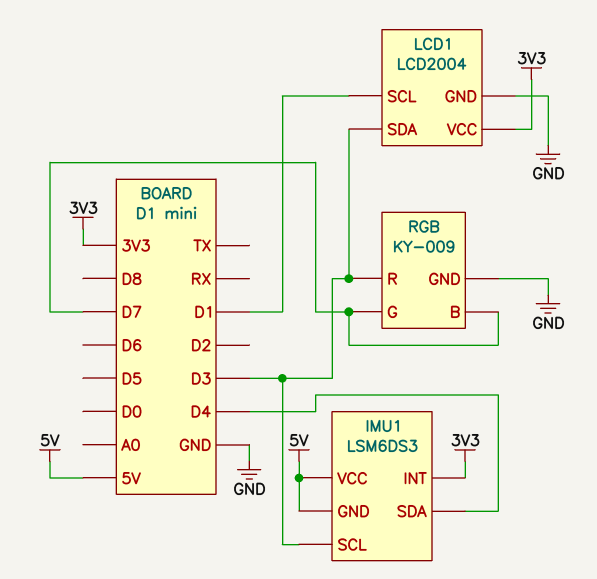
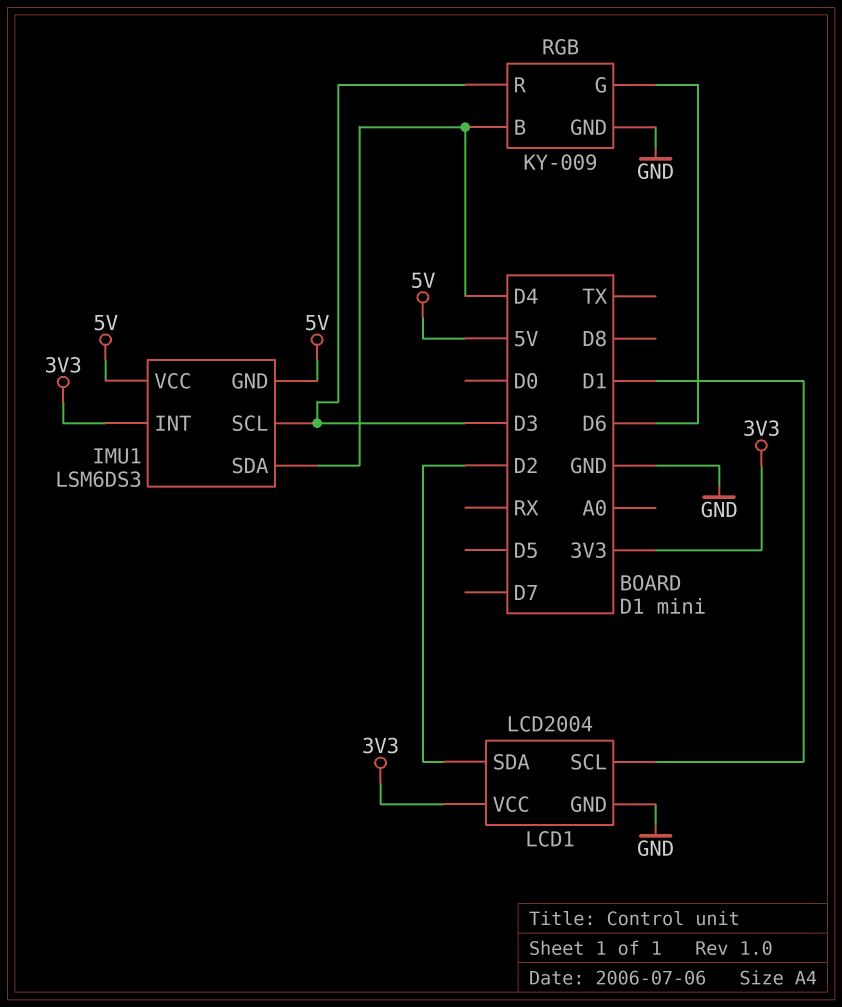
LCD1 pin SDA: D3 -> D2
RGB pin B: D7 -> D4
RGB pin G: D7 -> D6

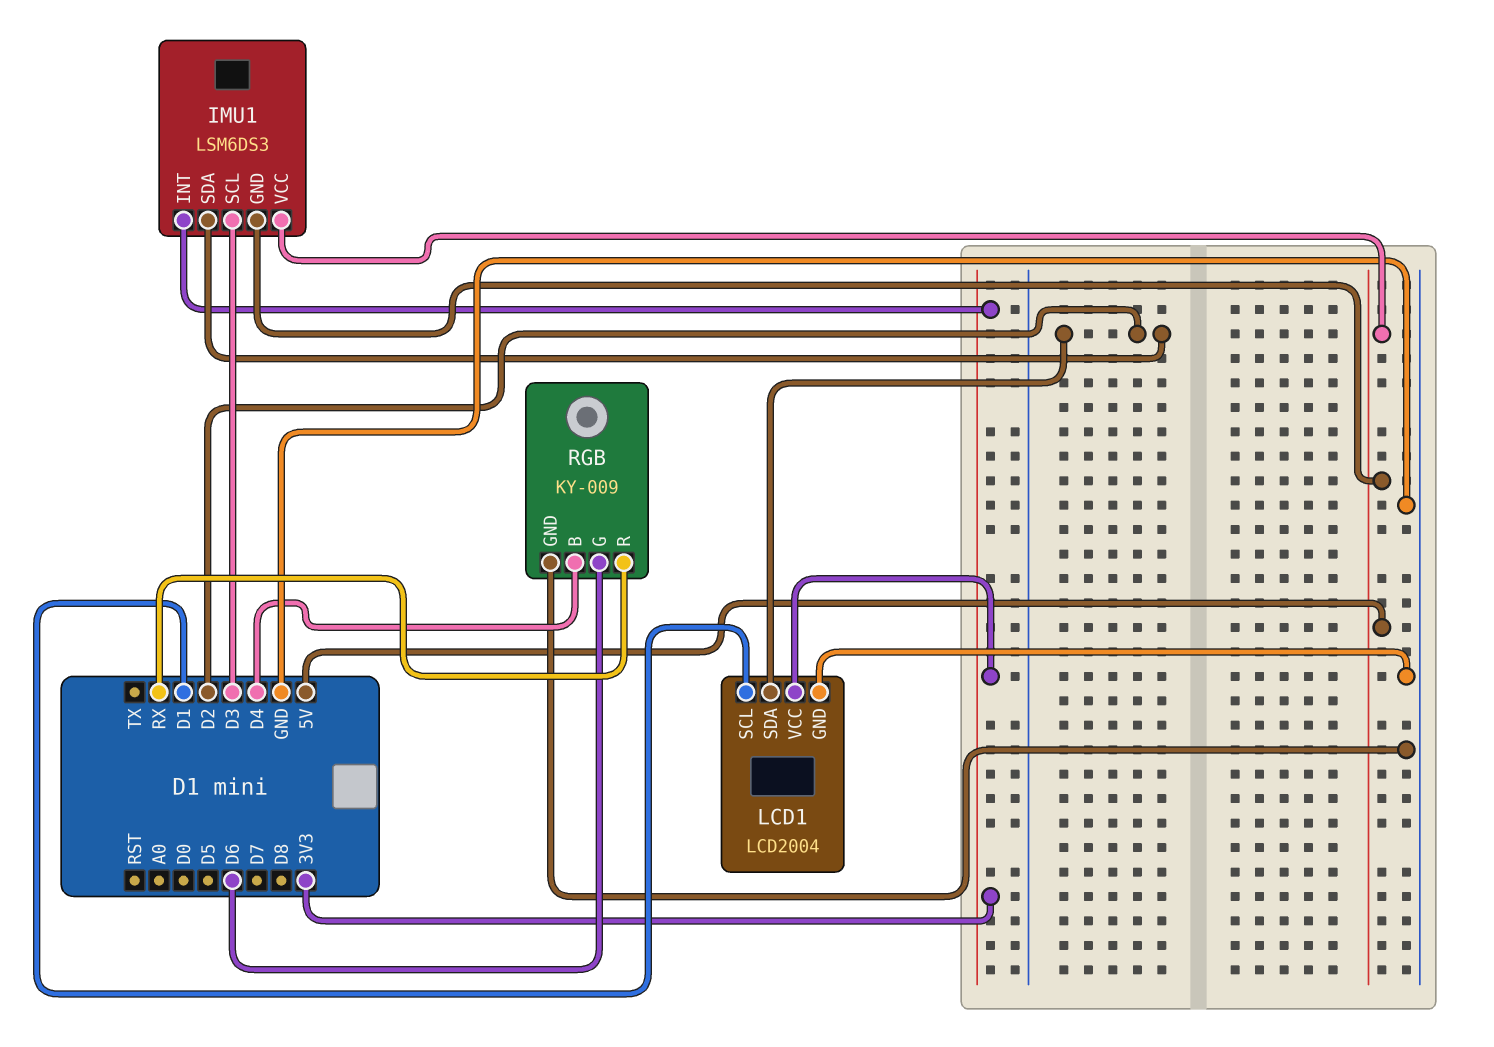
IMU1 pin SDA: D4 -> D2
RGB pin R: D3 -> RX

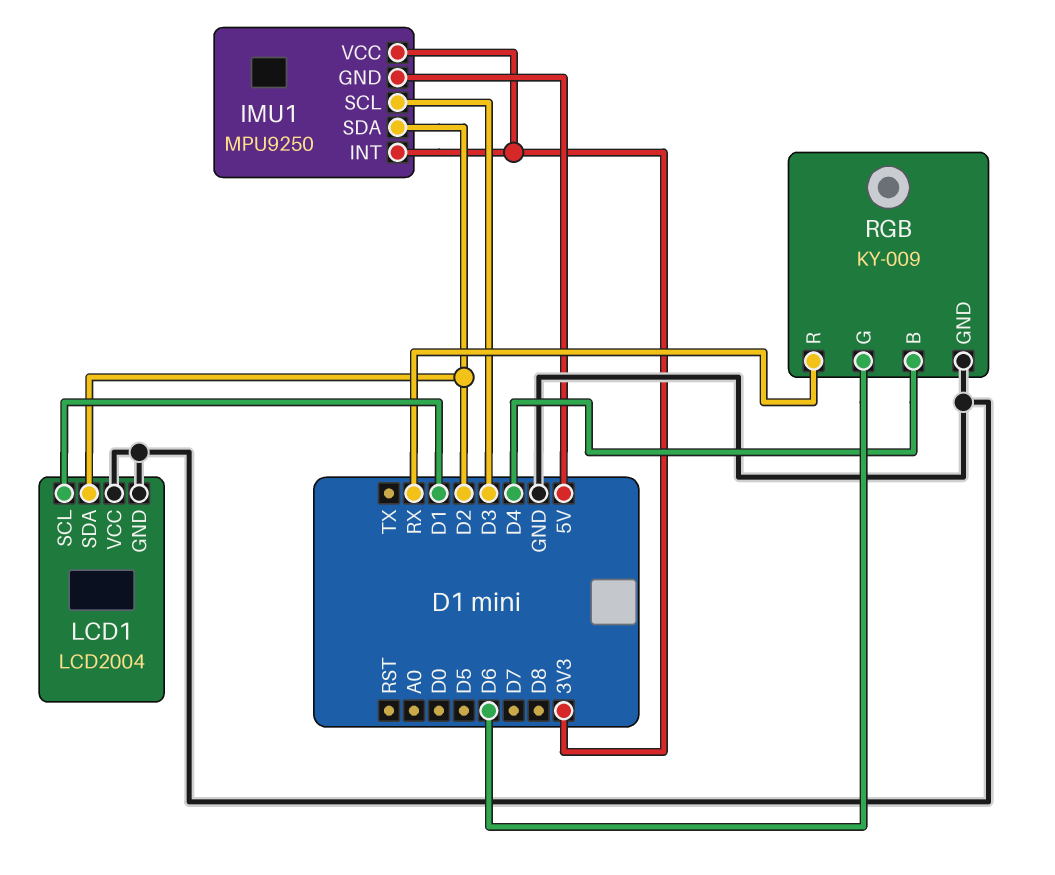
IMU1: LSM6DS3 -> MPU9250
IMU1 pin VCC: 5V -> 3V3
LCD1 pin VCC: 3V3 -> GND

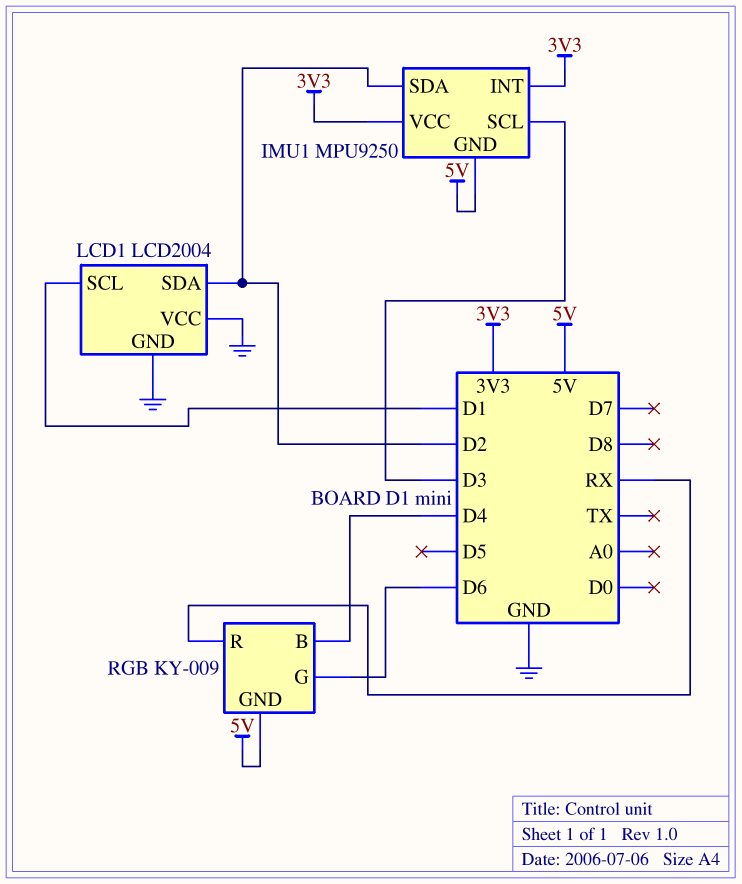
RGB pin GND: GND -> 5V

